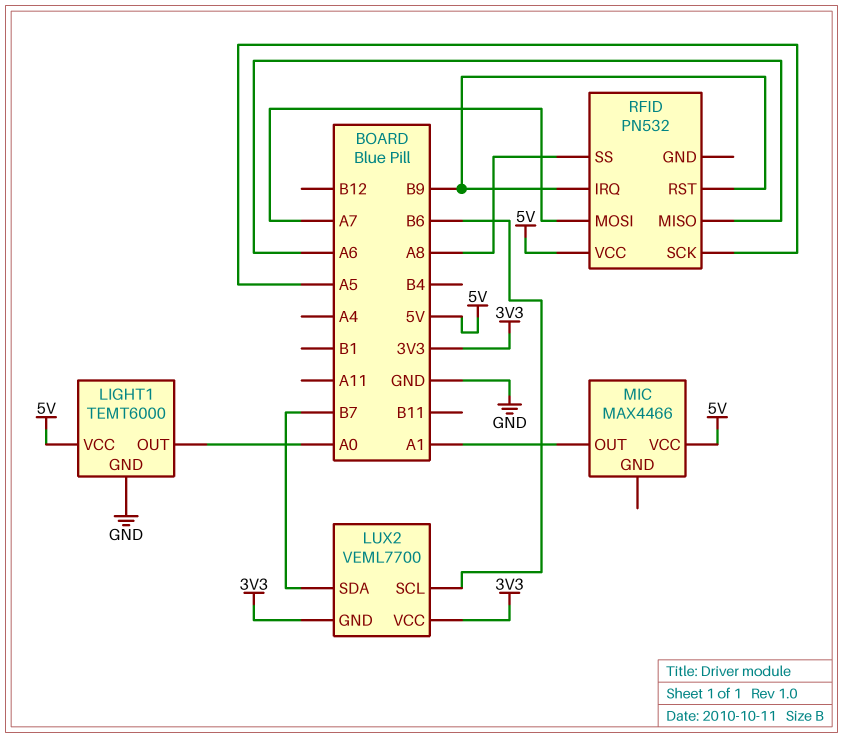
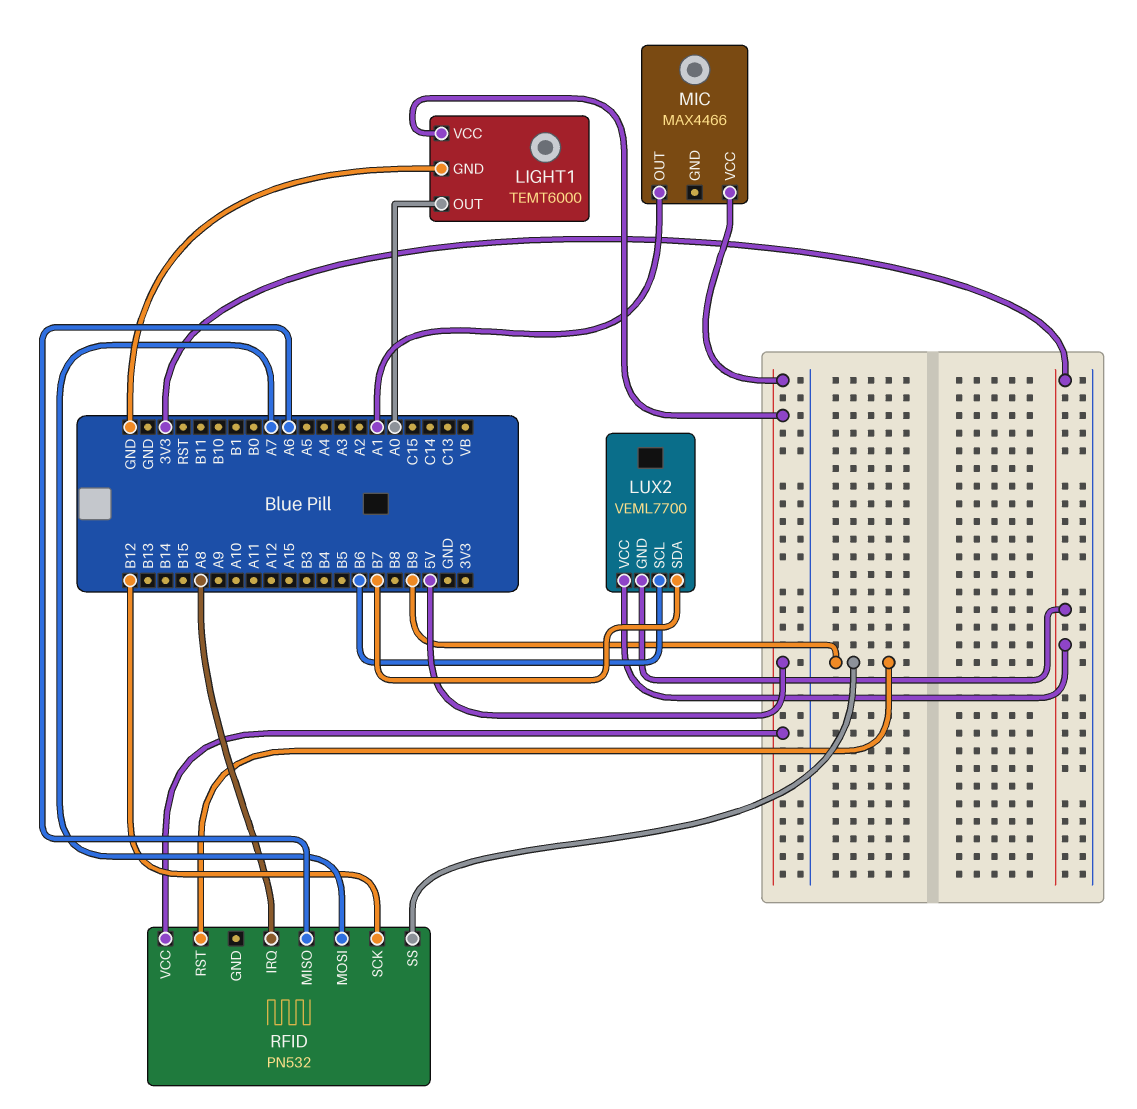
RFID pin IRQ: B9 -> A8
RFID pin SCK: A5 -> B12
RFID pin SS: A8 -> B9

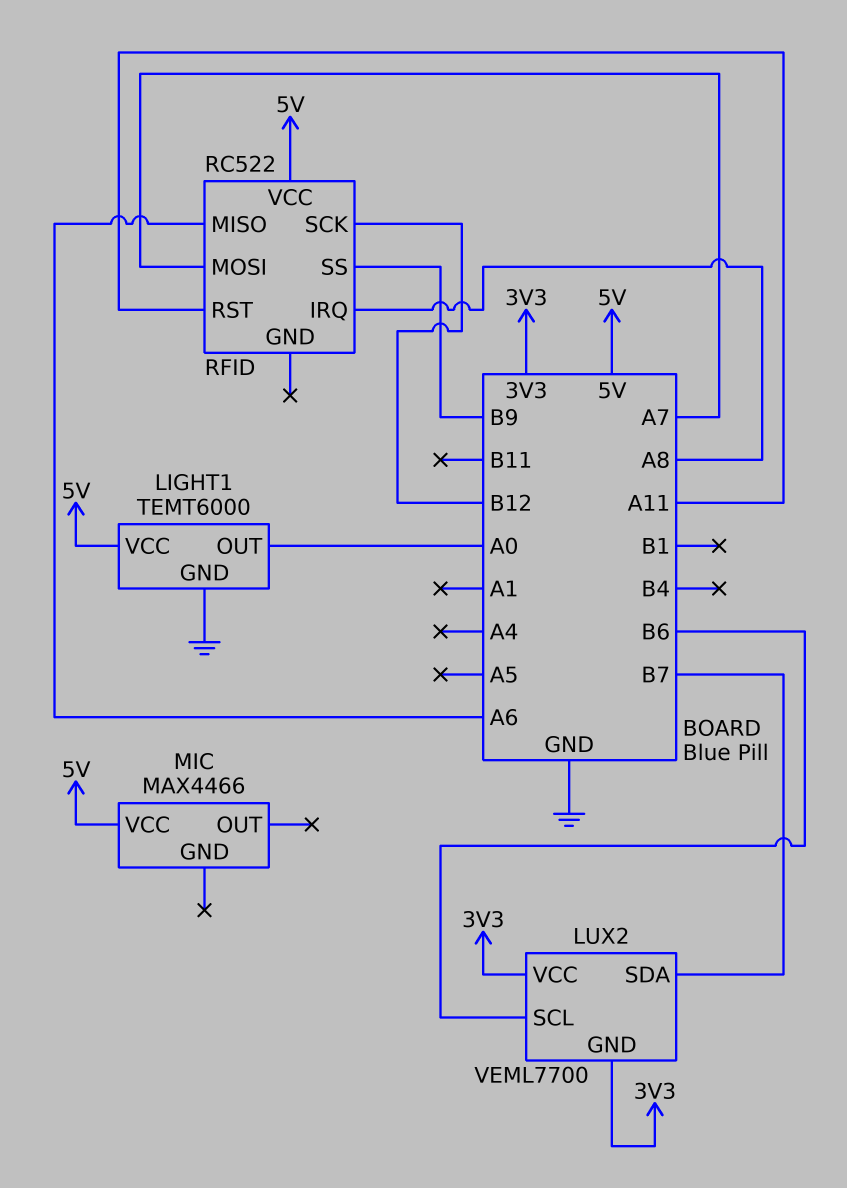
MIC pin OUT: A1 -> none
RFID: PN532 -> RC522
RFID pin RST: B9 -> A11

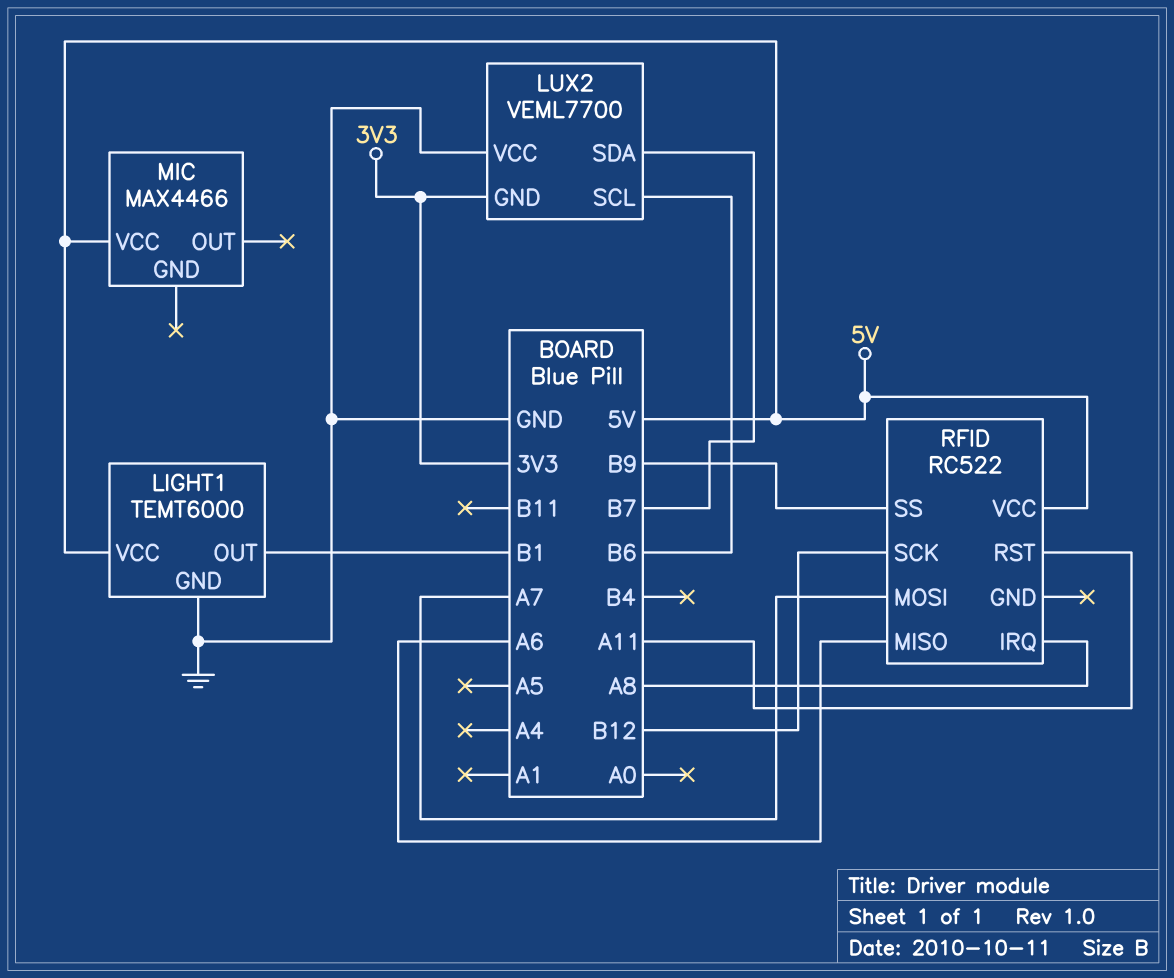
LIGHT1 pin OUT: A0 -> B1
LUX2 pin VCC: 3V3 -> GND

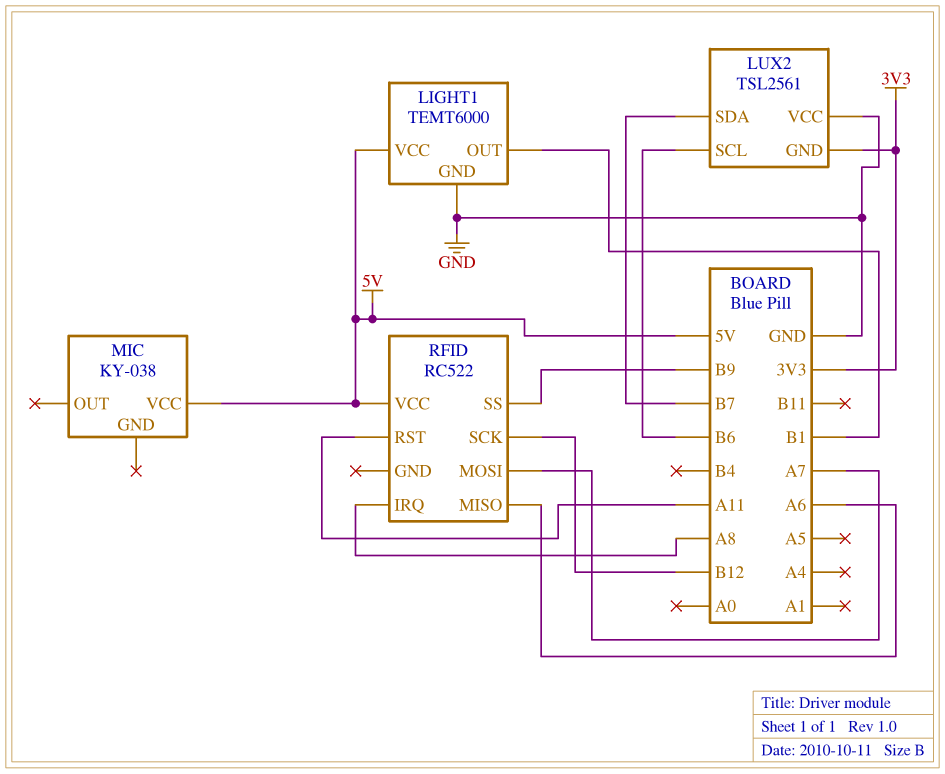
LUX2: VEML7700 -> TSL2561
MIC: MAX4466 -> KY-038

